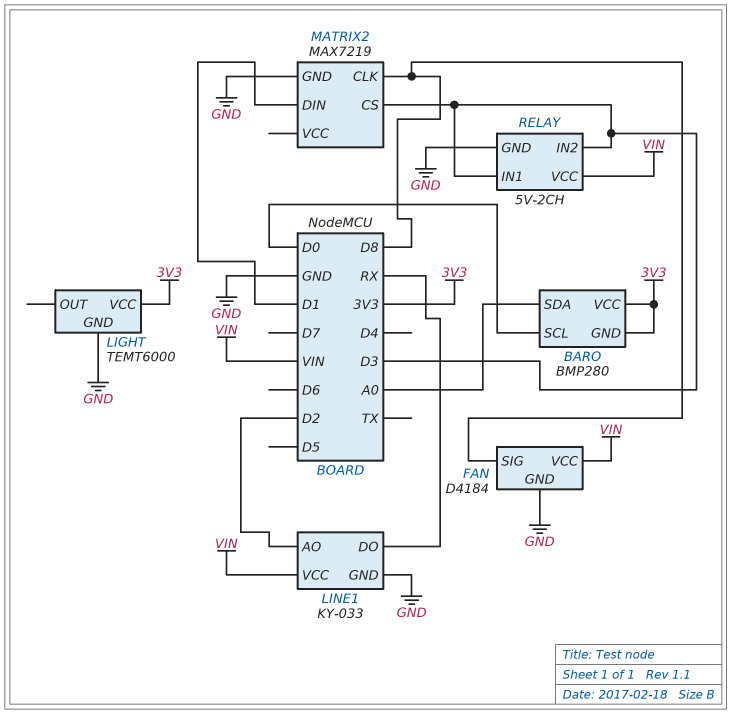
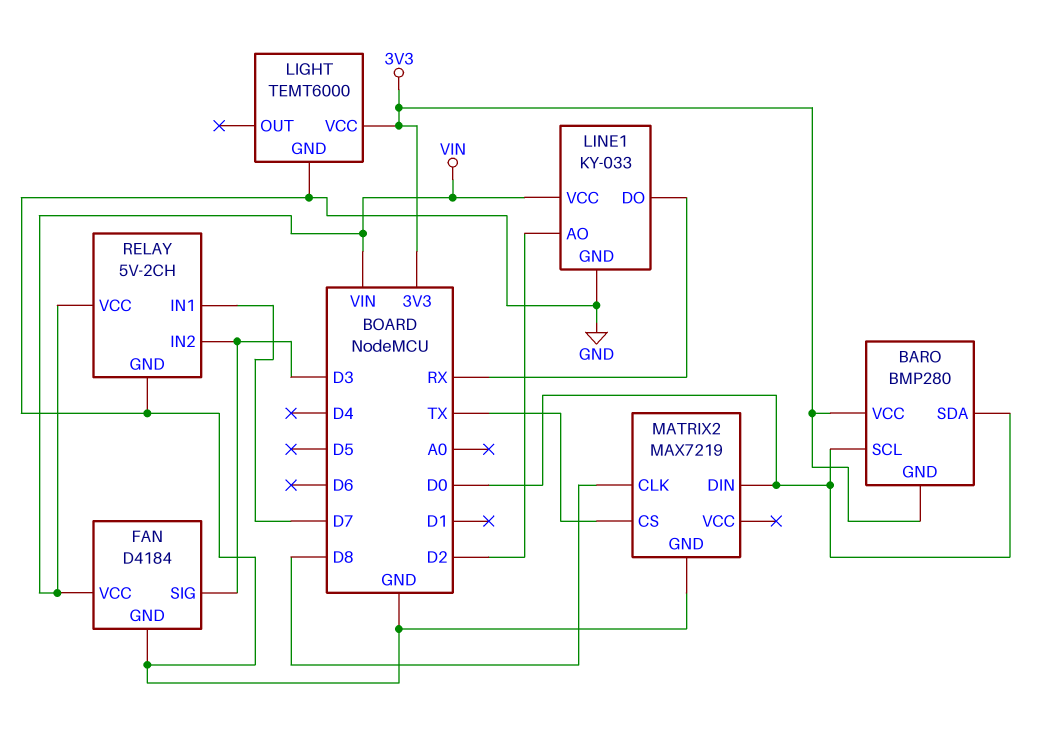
BARO pin SDA: A0 -> D0
FAN pin SIG: D8 -> D3
MATRIX2 pin CS: D3 -> TX
MATRIX2 pin DIN: D1 -> D0
RELAY pin IN1: D3 -> D7

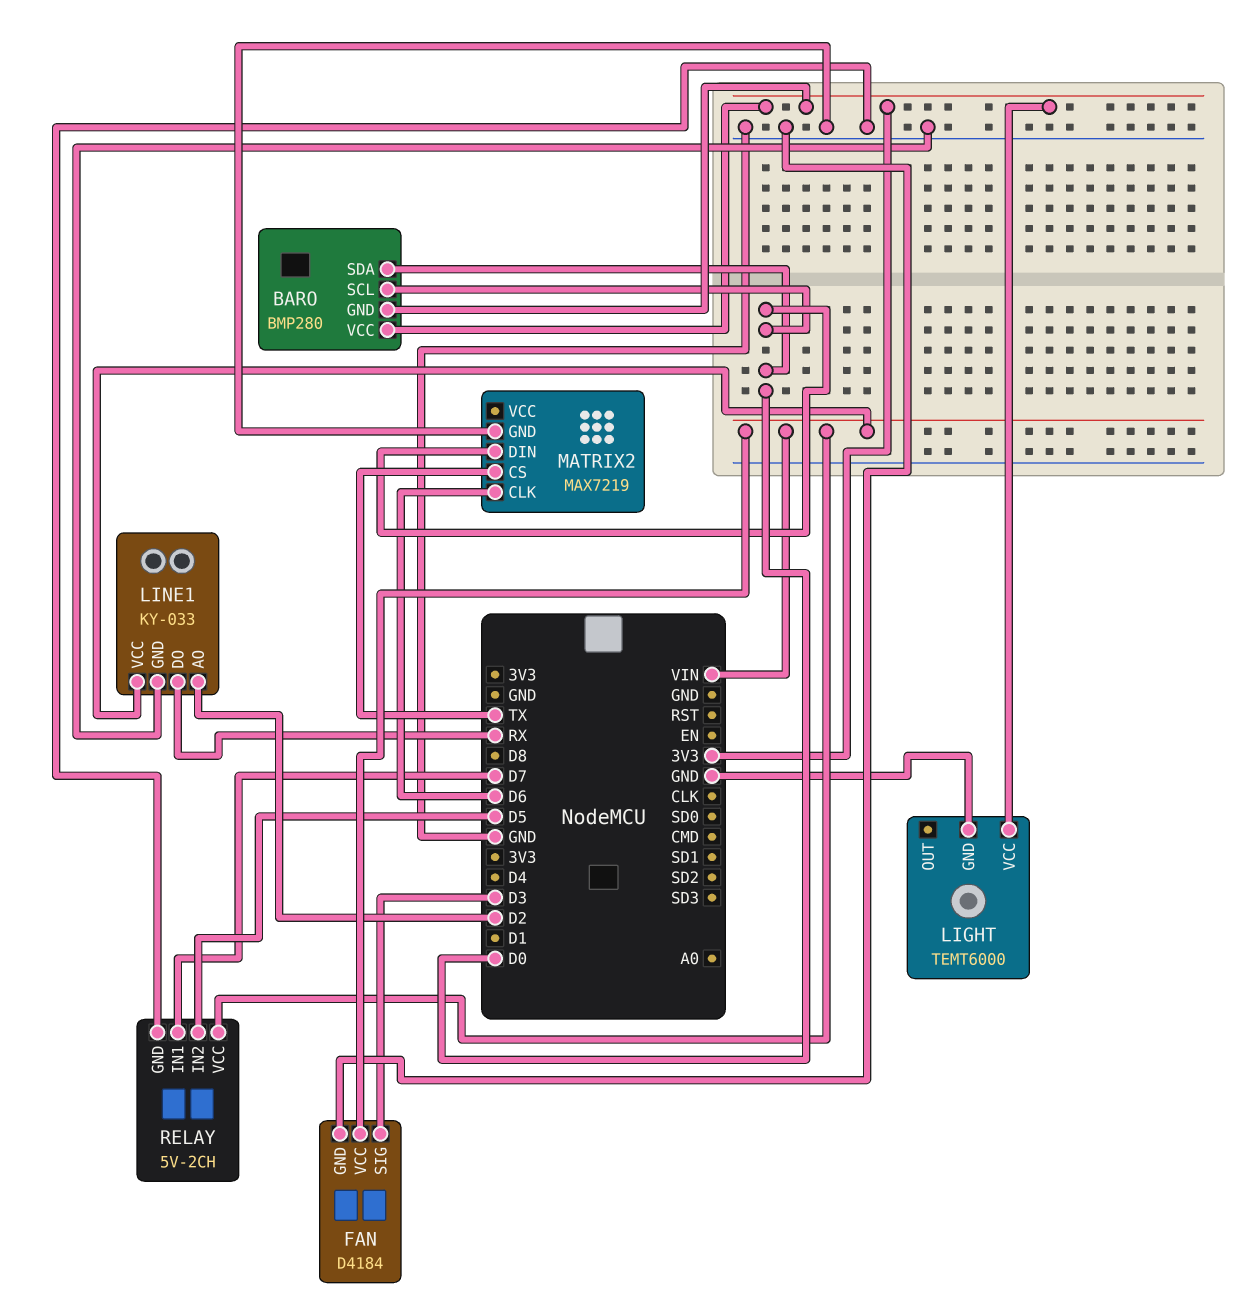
MATRIX2 pin CLK: D8 -> D6
RELAY pin IN2: D3 -> D5

